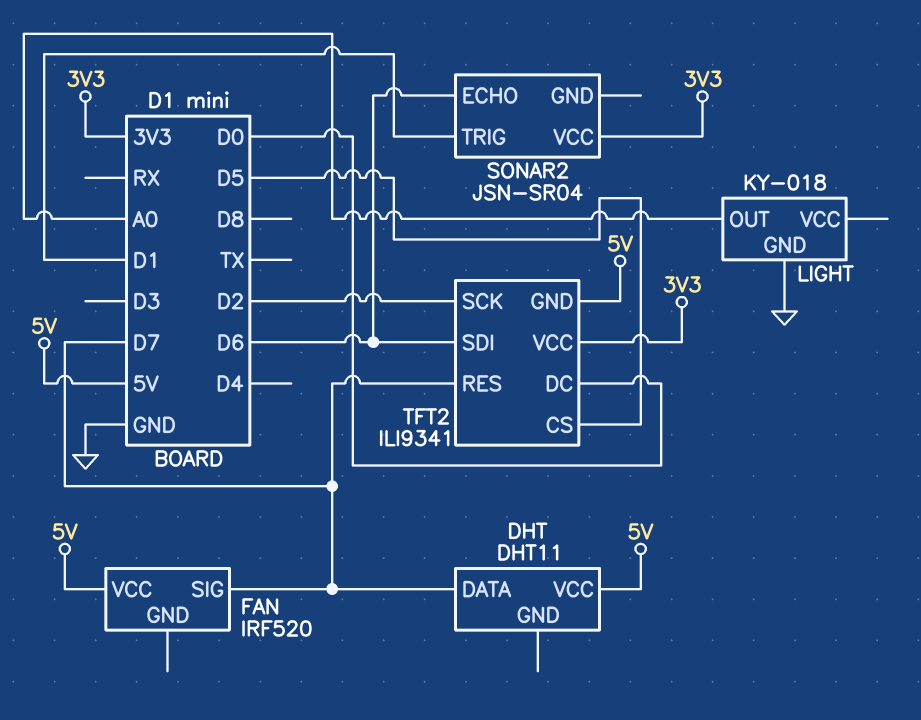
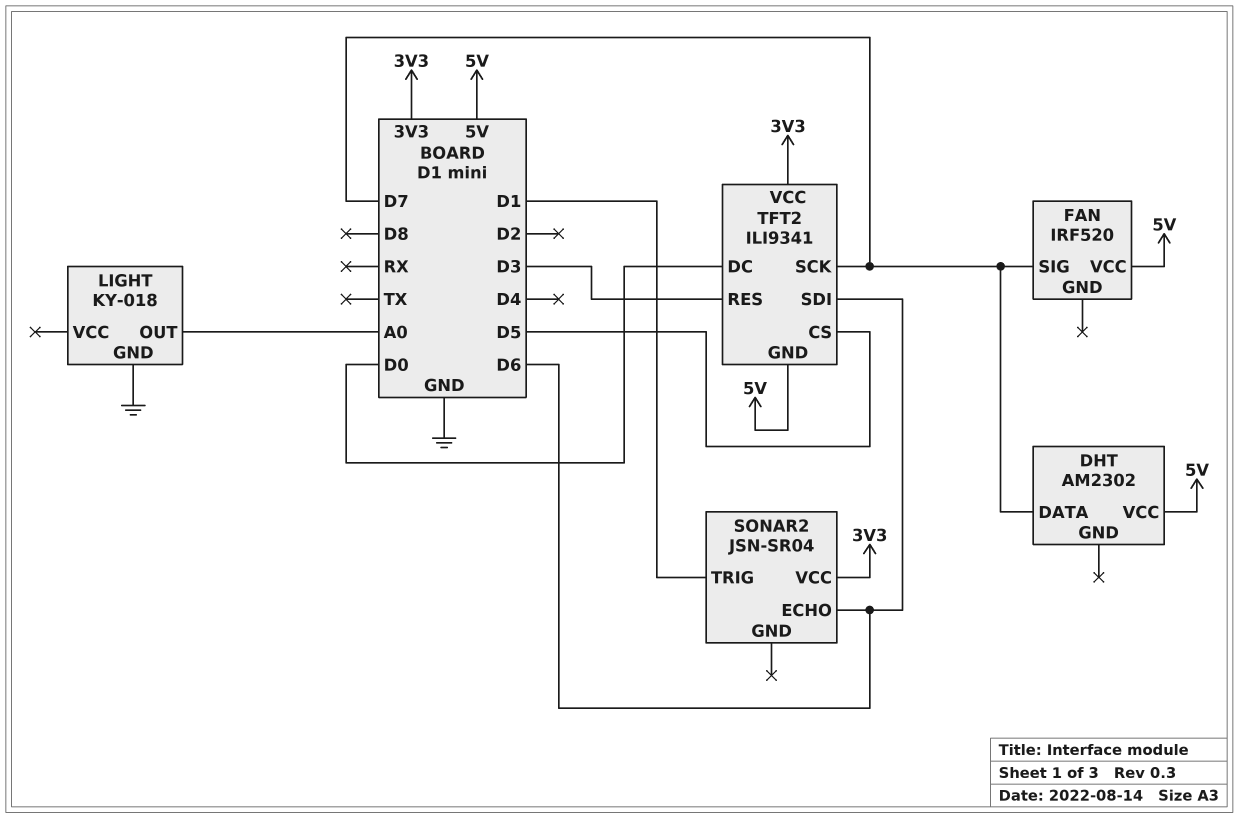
DHT: DHT11 -> AM2302
TFT2 pin RES: D7 -> D3
TFT2 pin SCK: D2 -> D7

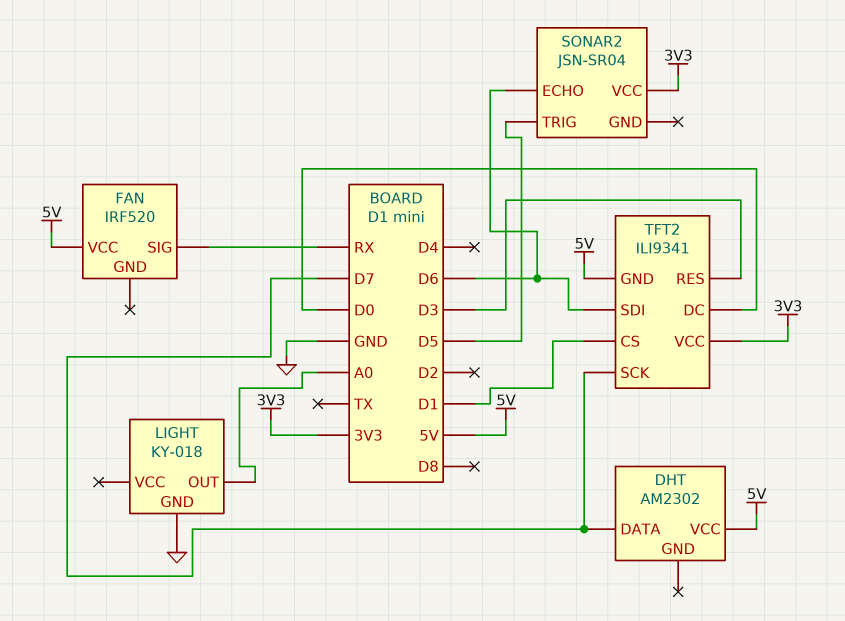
FAN pin SIG: D7 -> RX
SONAR2 pin TRIG: D1 -> D5
TFT2 pin CS: D5 -> D1

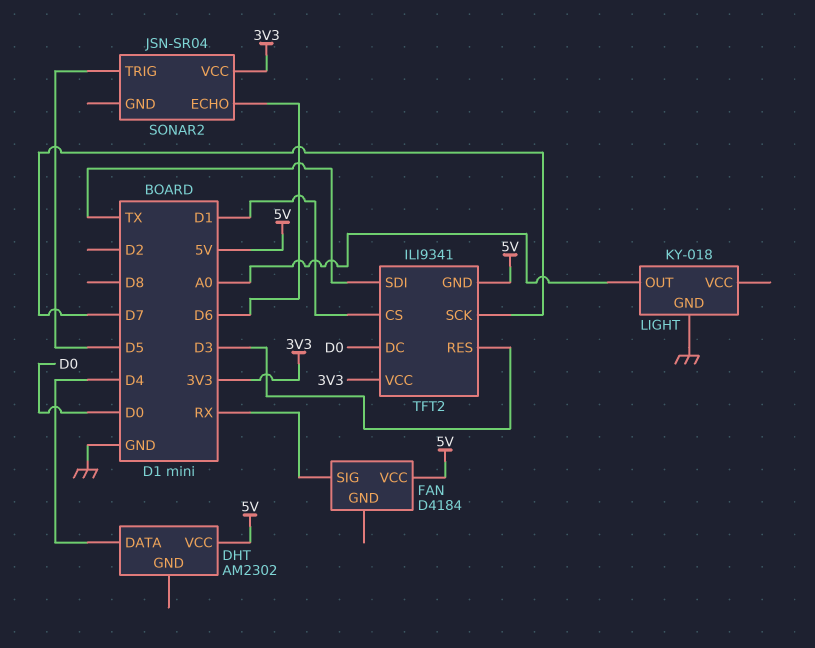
DHT pin DATA: D7 -> D4
FAN: IRF520 -> D4184
TFT2 pin SDI: D6 -> TX

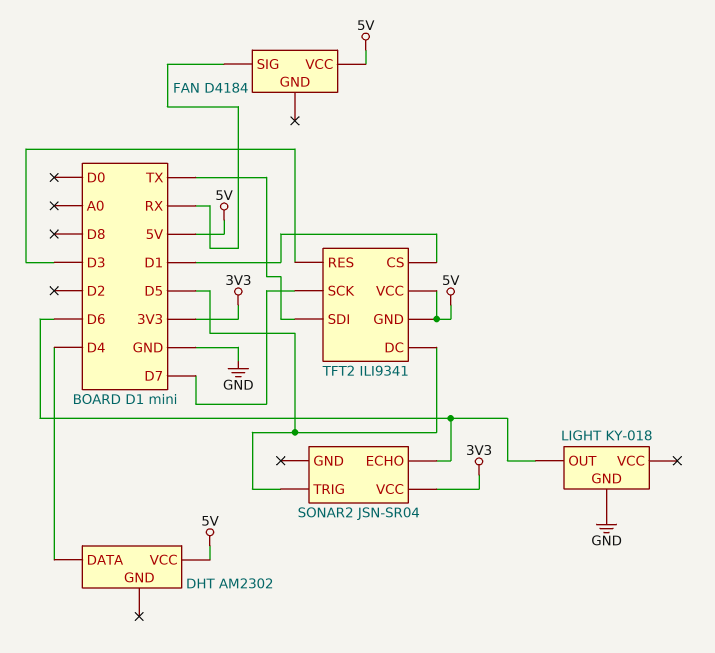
LIGHT pin OUT: A0 -> D6
TFT2 pin DC: D0 -> D5
TFT2 pin VCC: 3V3 -> 5V

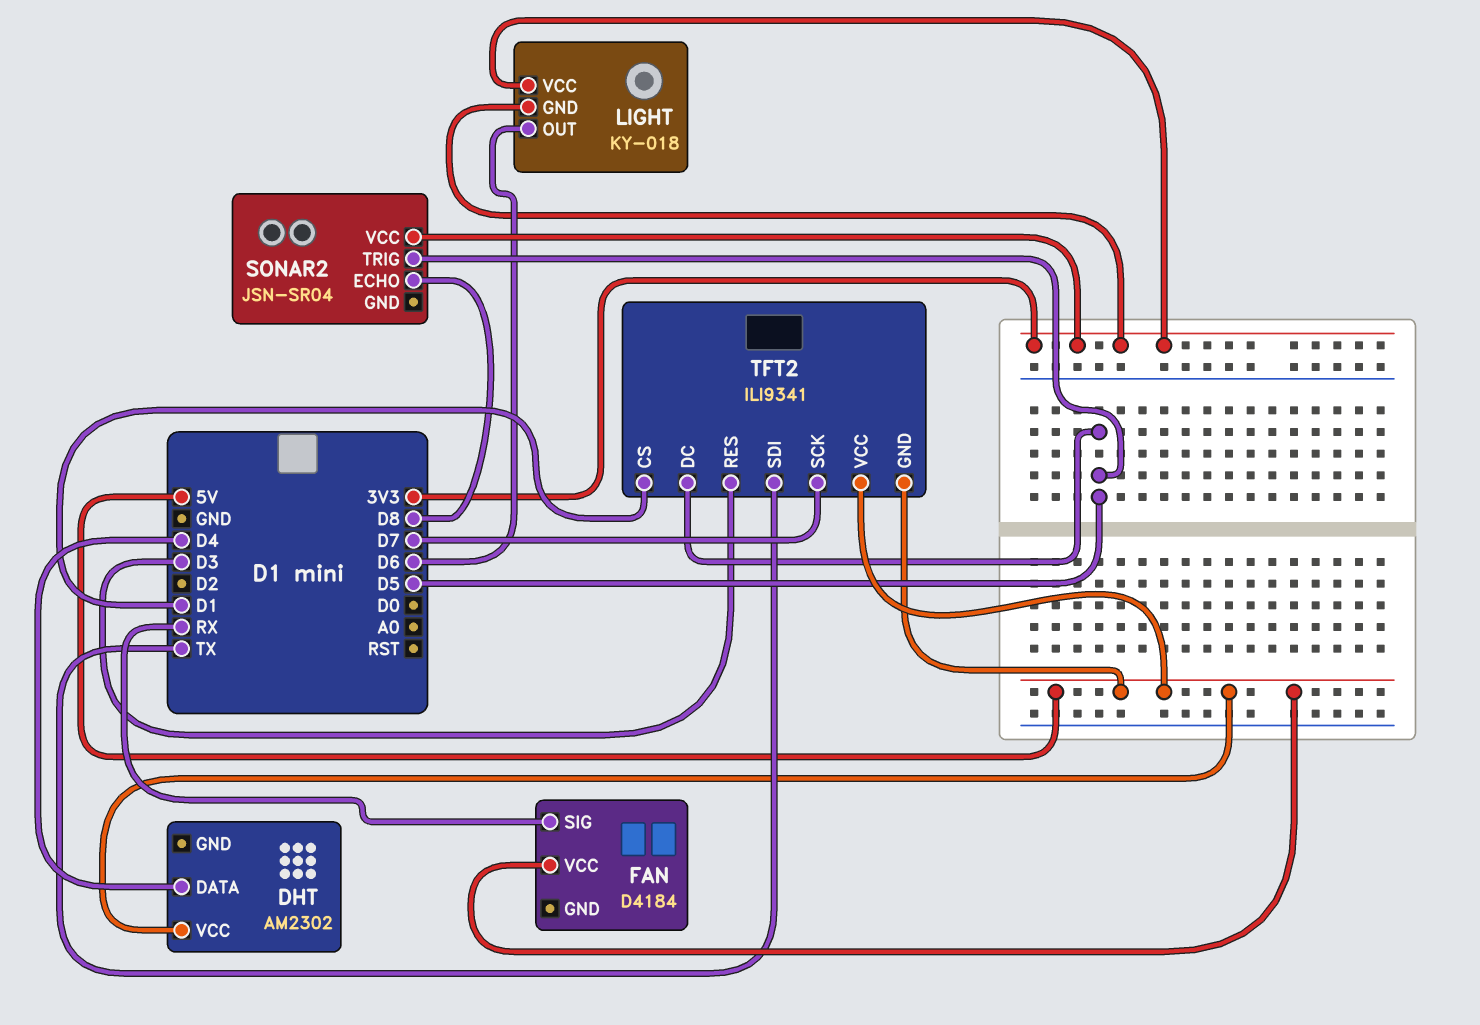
LIGHT pin GND: GND -> 3V3
LIGHT pin VCC: none -> 3V3
SONAR2 pin ECHO: D6 -> D8

